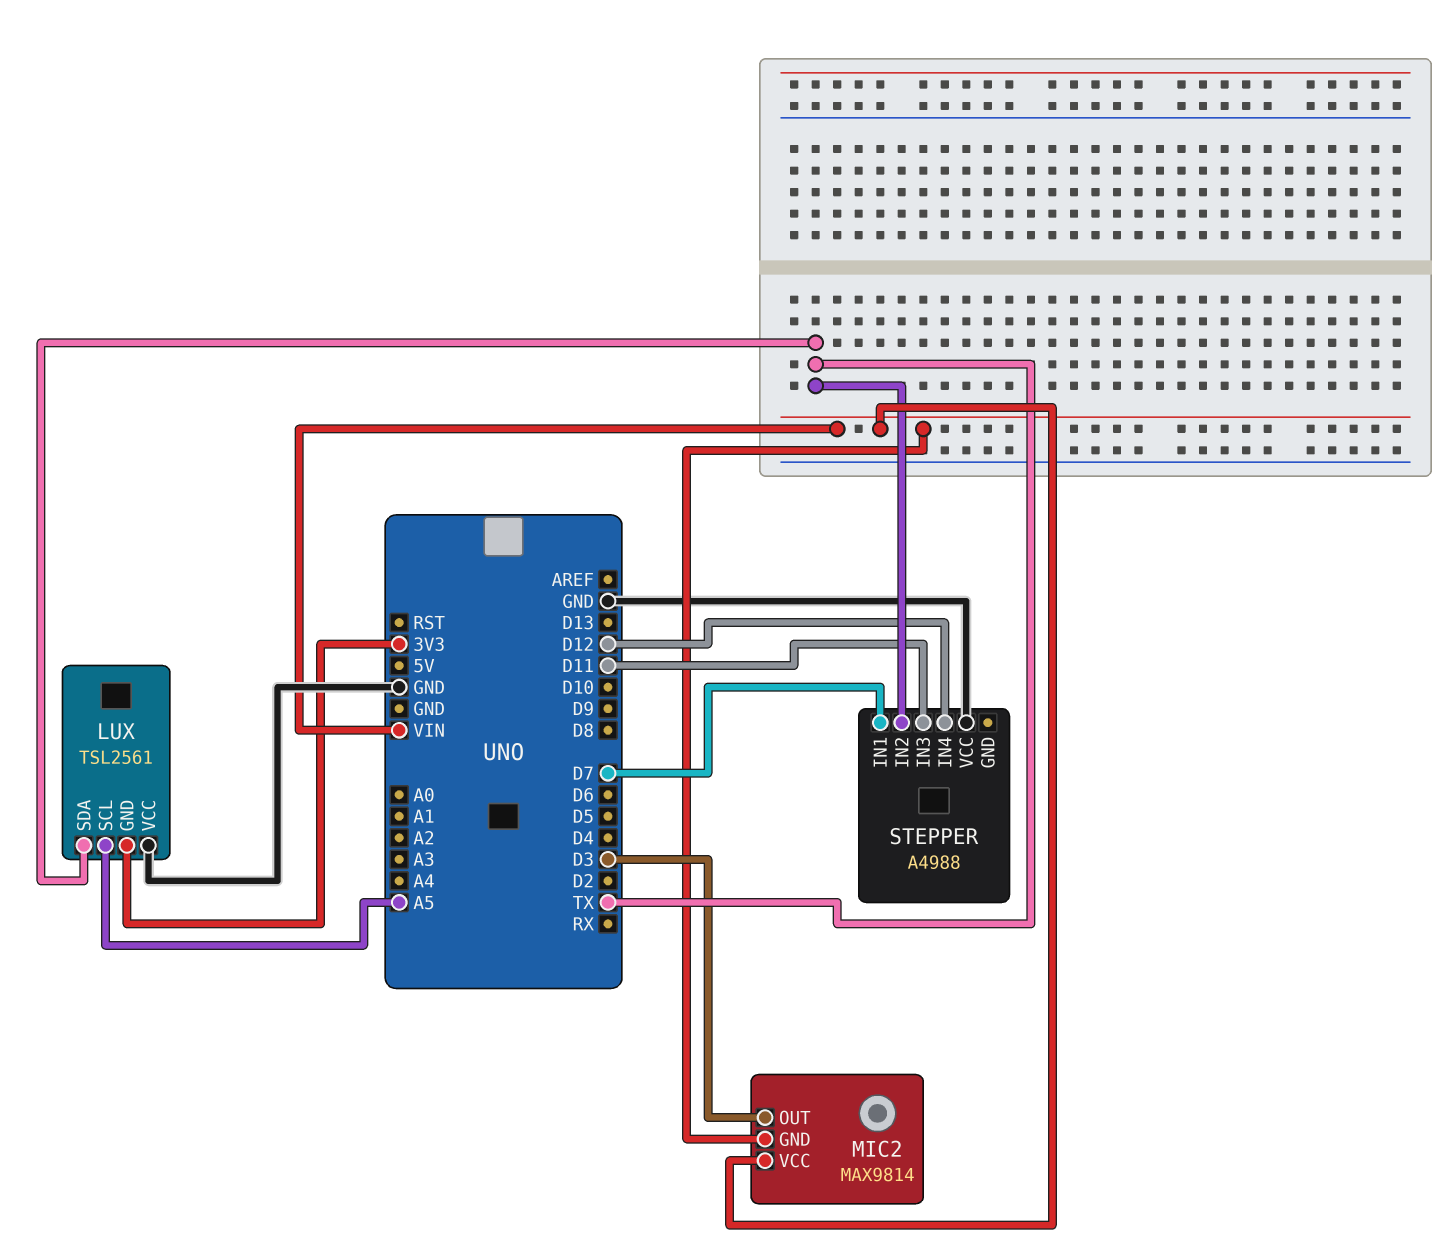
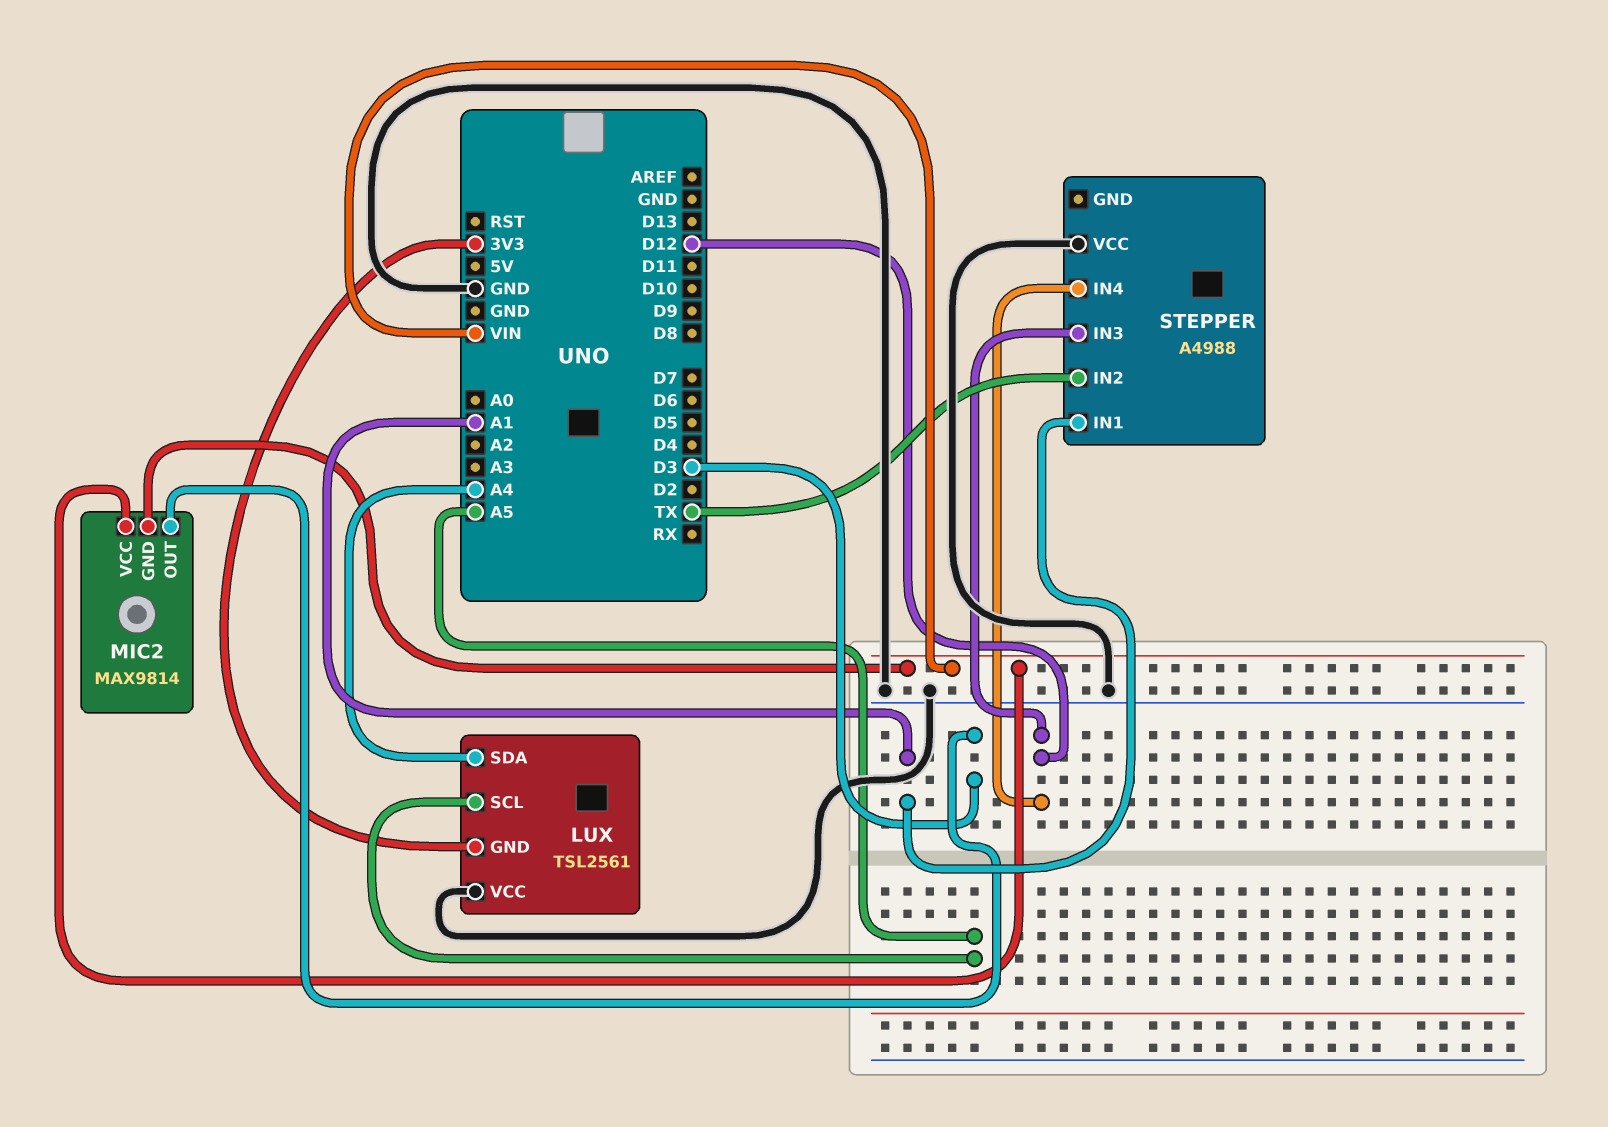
LUX pin SDA: TX -> A4
STEPPER pin IN1: D7 -> A1
STEPPER pin IN3: D11 -> D12

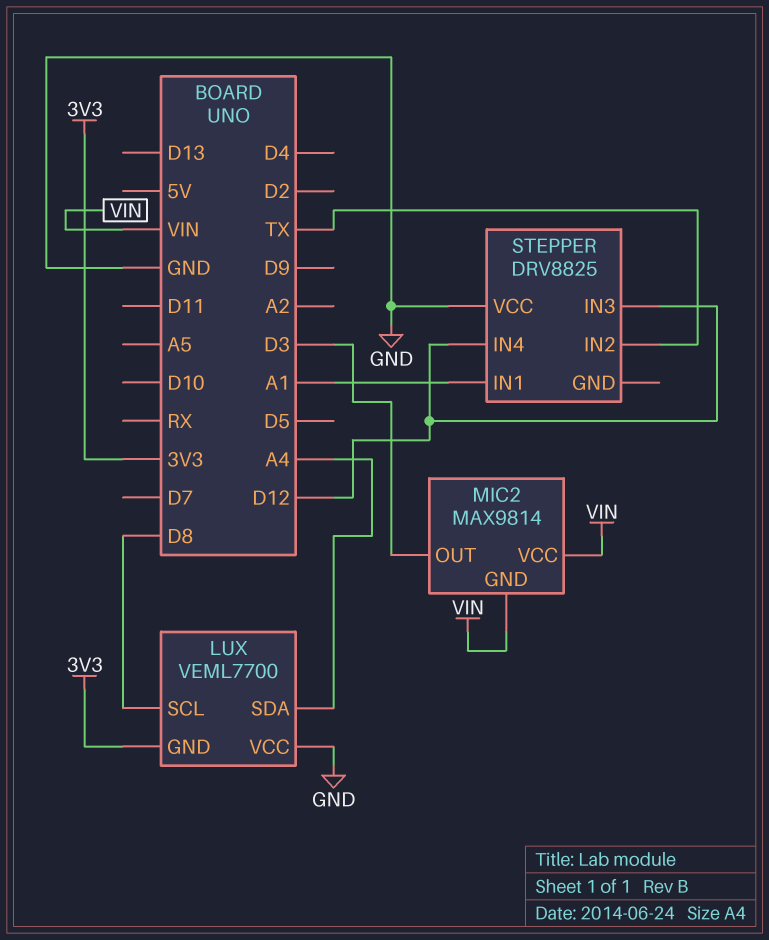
LUX: TSL2561 -> VEML7700
LUX pin SCL: A5 -> D8
STEPPER: A4988 -> DRV8825

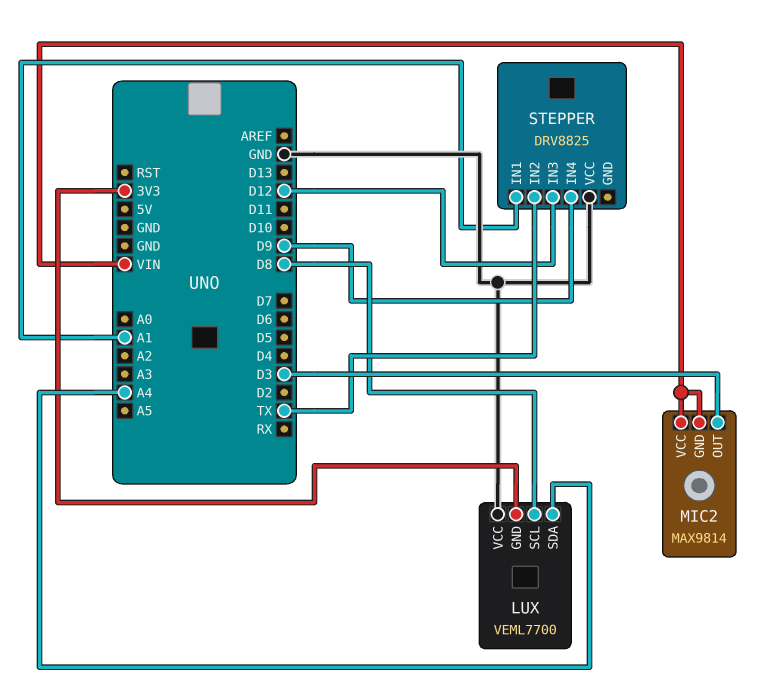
STEPPER pin IN4: D12 -> D9

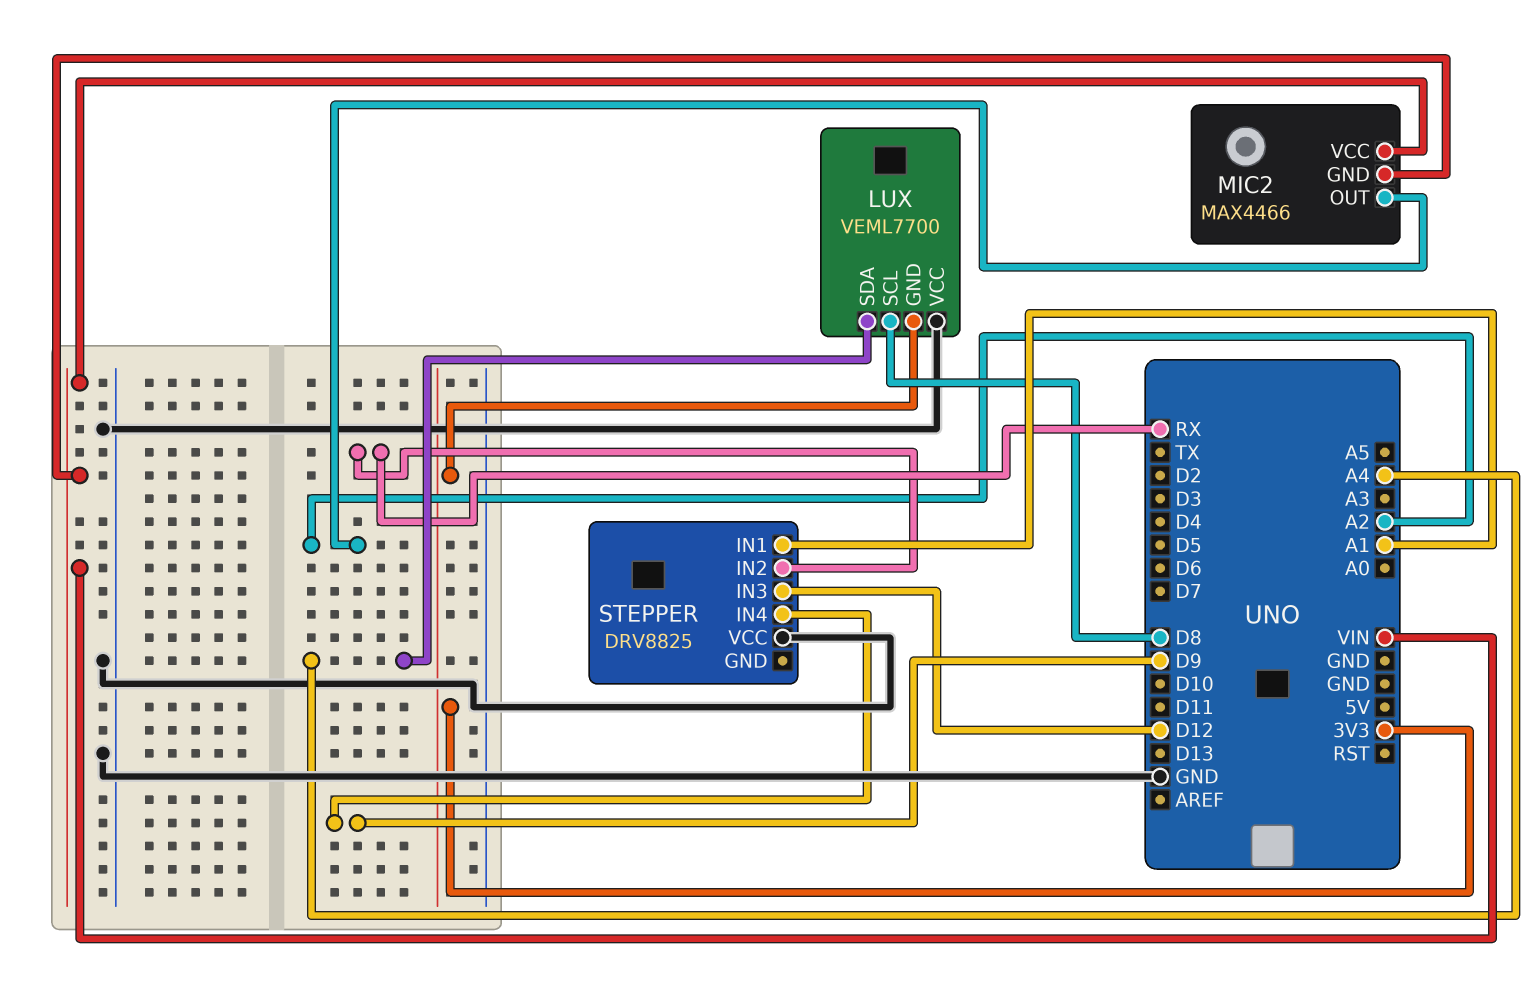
MIC2: MAX9814 -> MAX4466
MIC2 pin OUT: D3 -> A2
STEPPER pin IN2: TX -> RX

